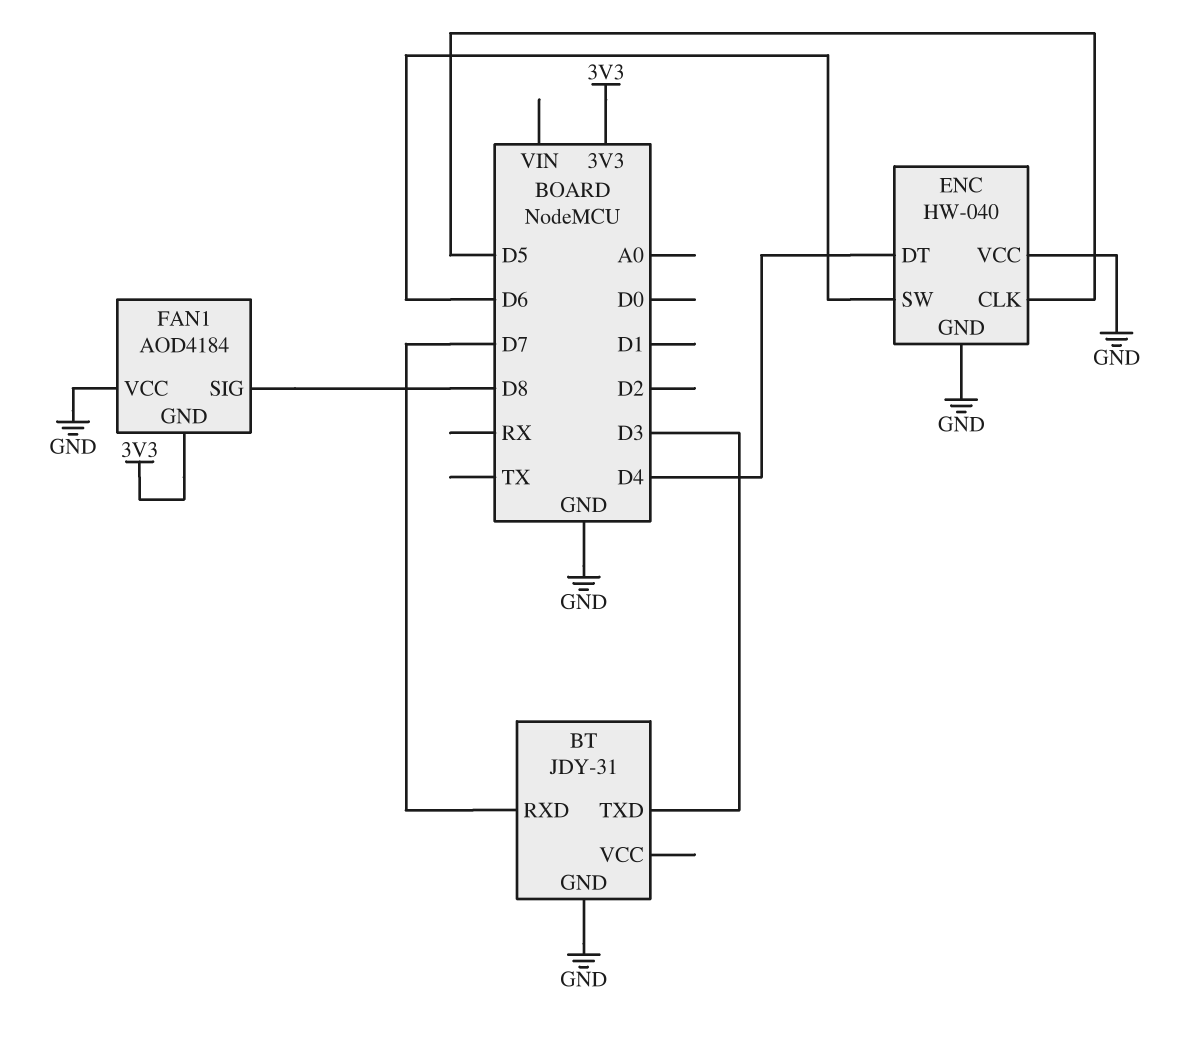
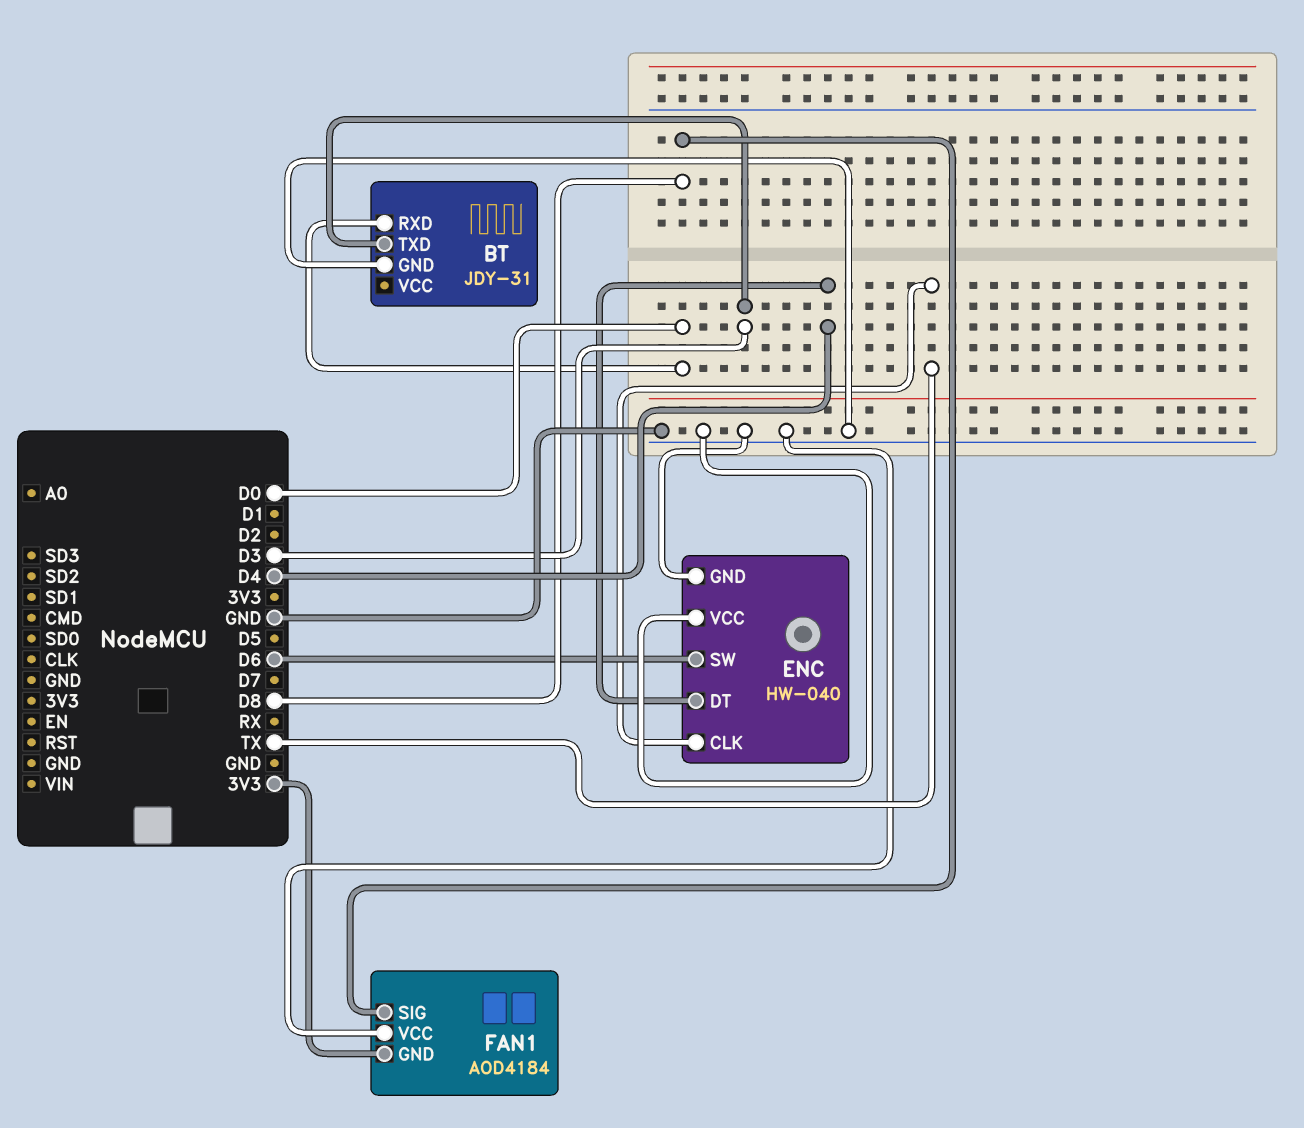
BT pin RXD: D7 -> D0
ENC pin CLK: D5 -> TX

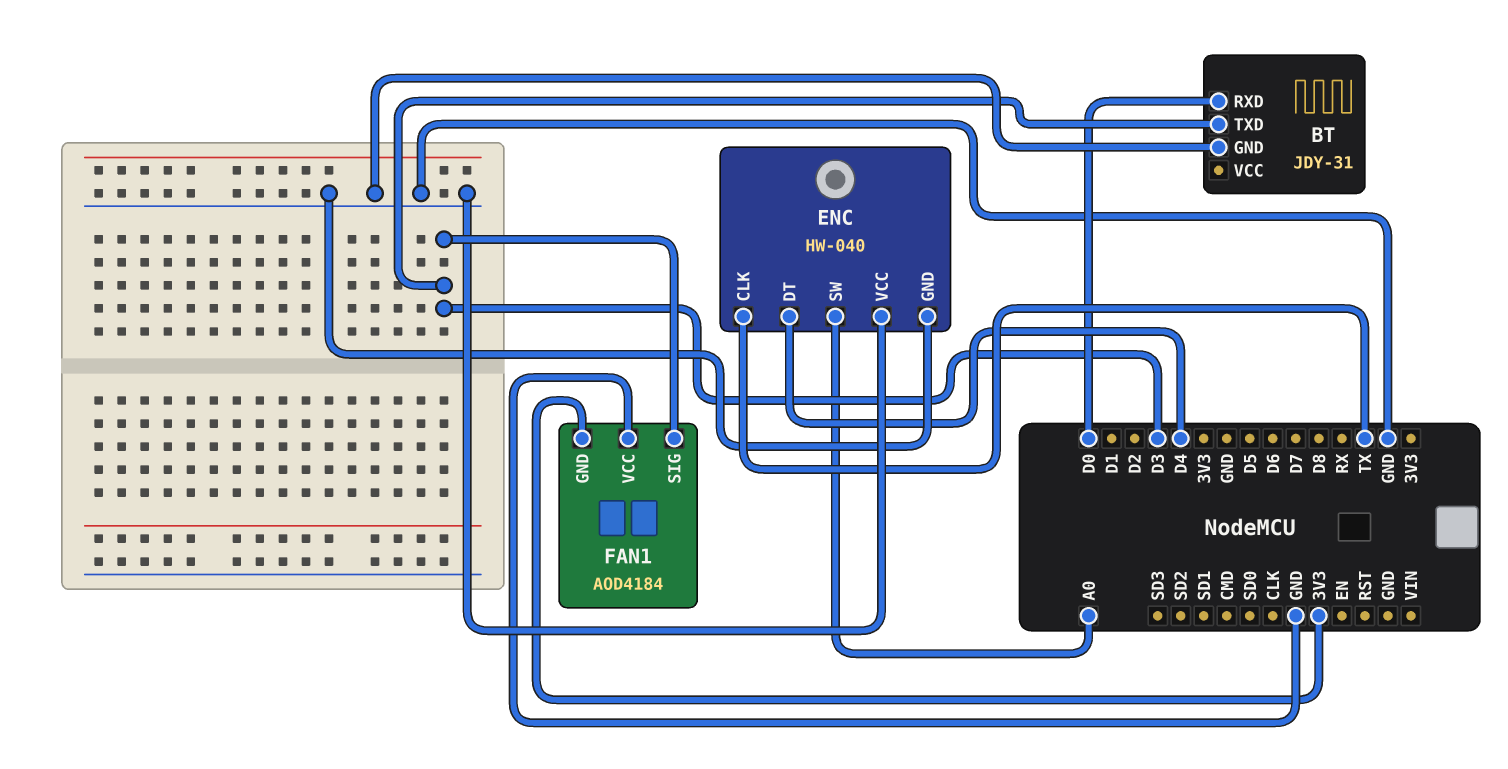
ENC pin SW: D6 -> A0
FAN1 pin SIG: D8 -> D3

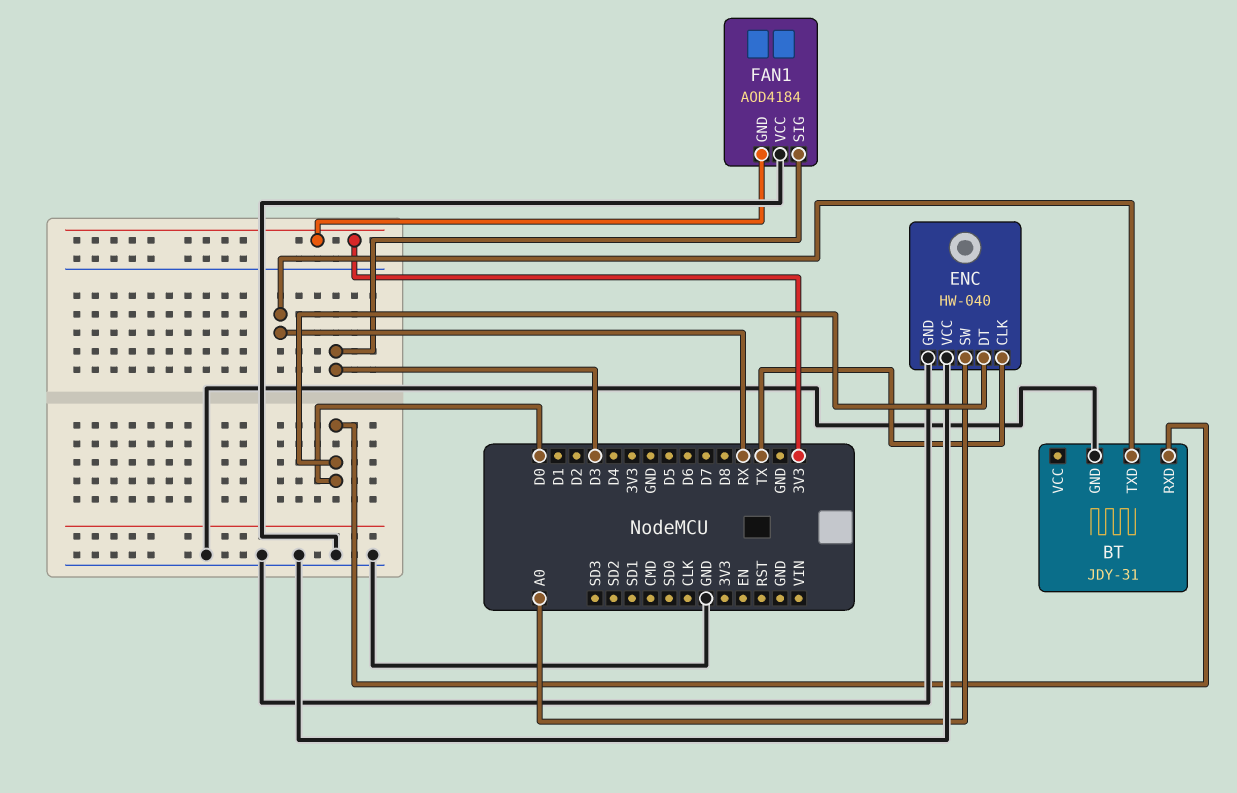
BT pin TXD: D3 -> RX
ENC pin DT: D4 -> D0

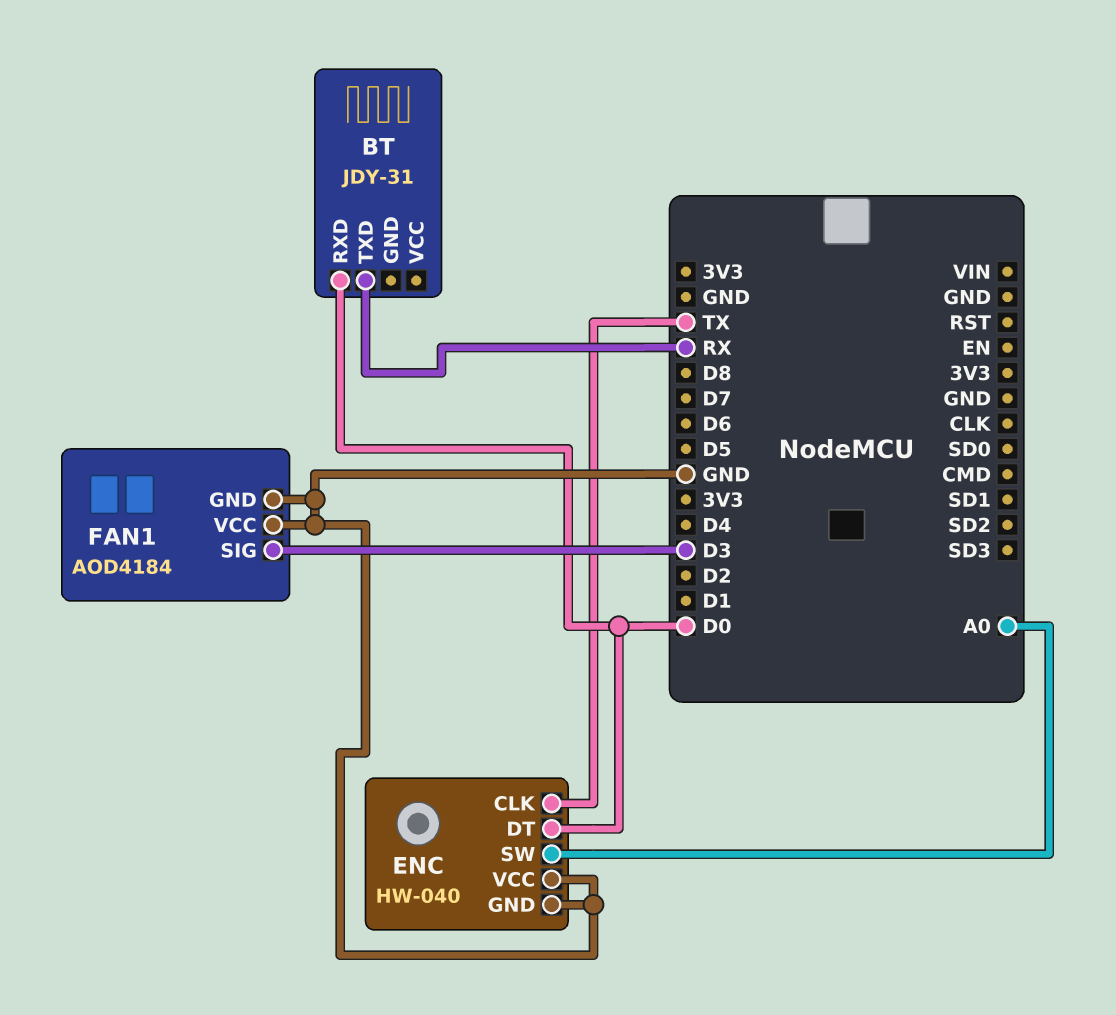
BT pin GND: GND -> none
FAN1 pin GND: 3V3 -> GND

